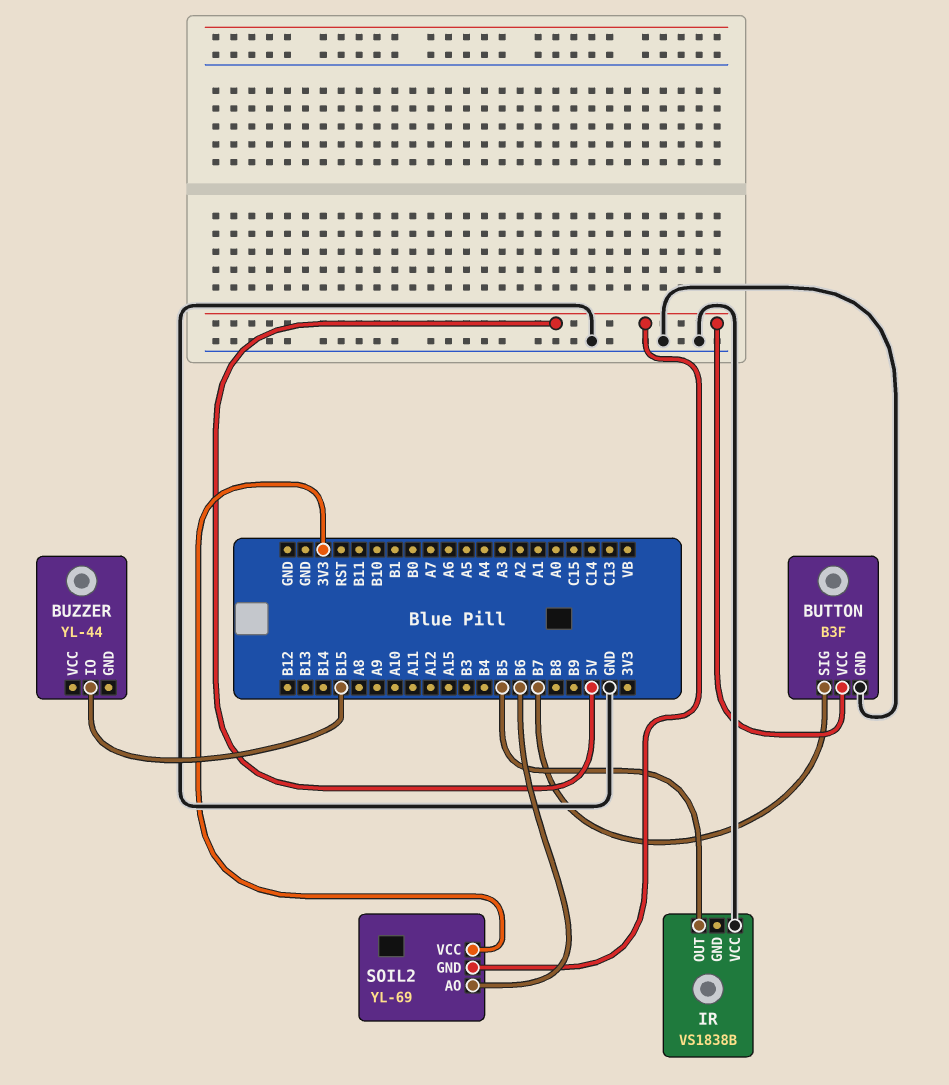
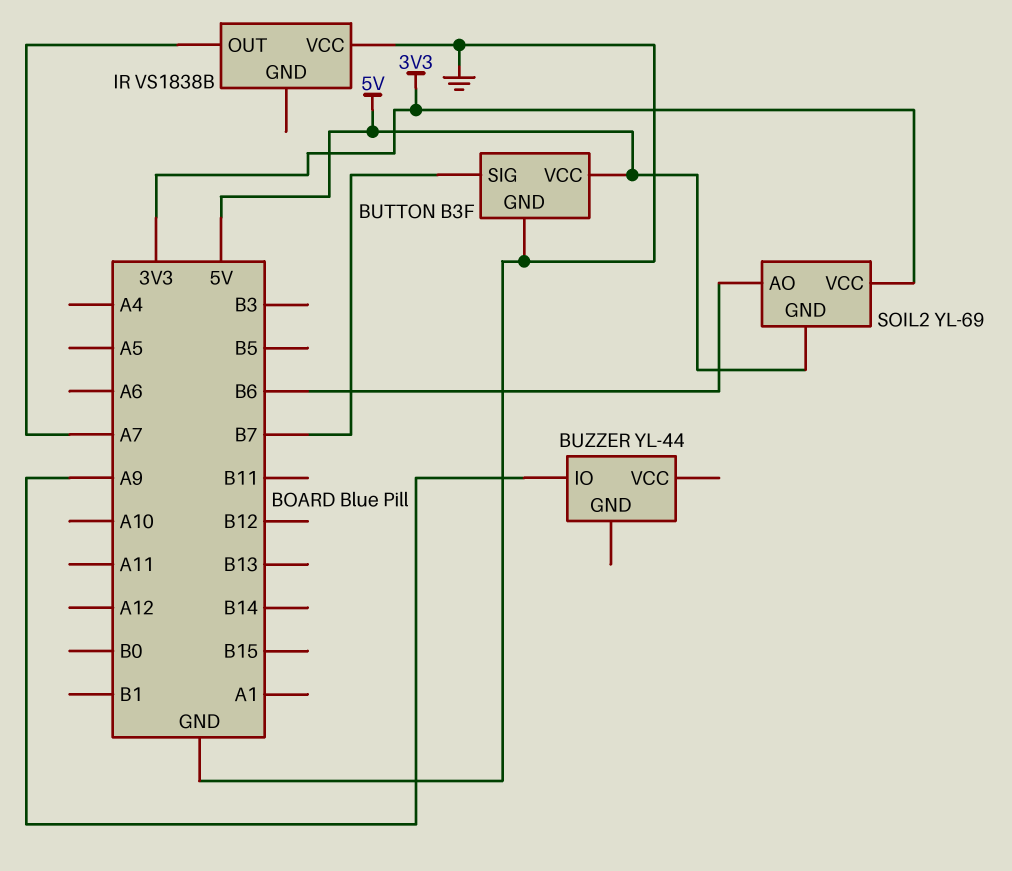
BUZZER pin IO: B15 -> A9
IR pin OUT: B5 -> A7

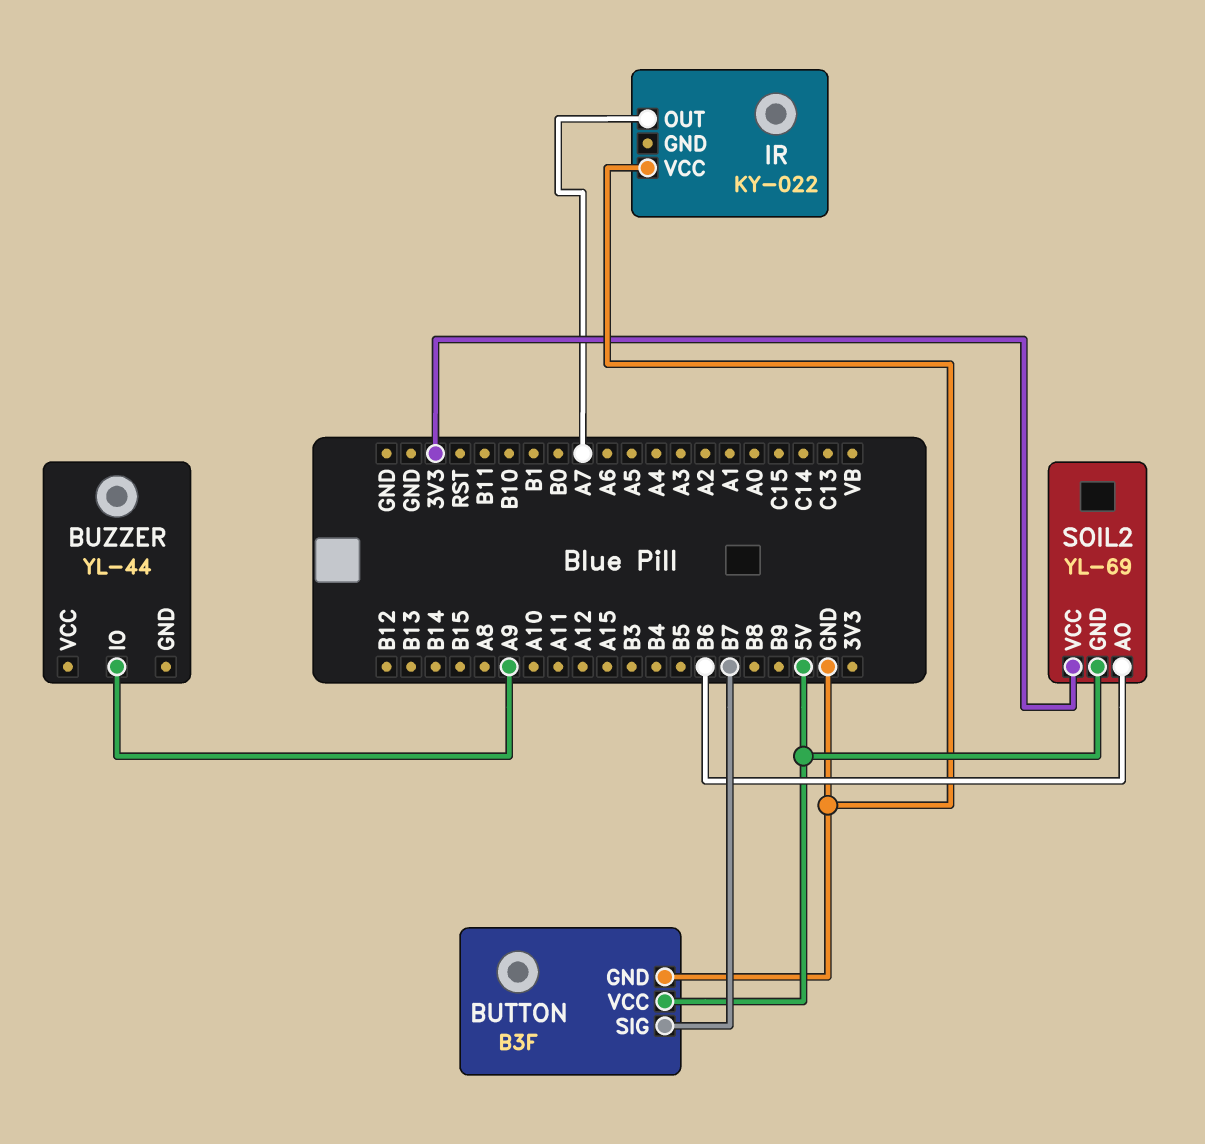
IR: VS1838B -> KY-022

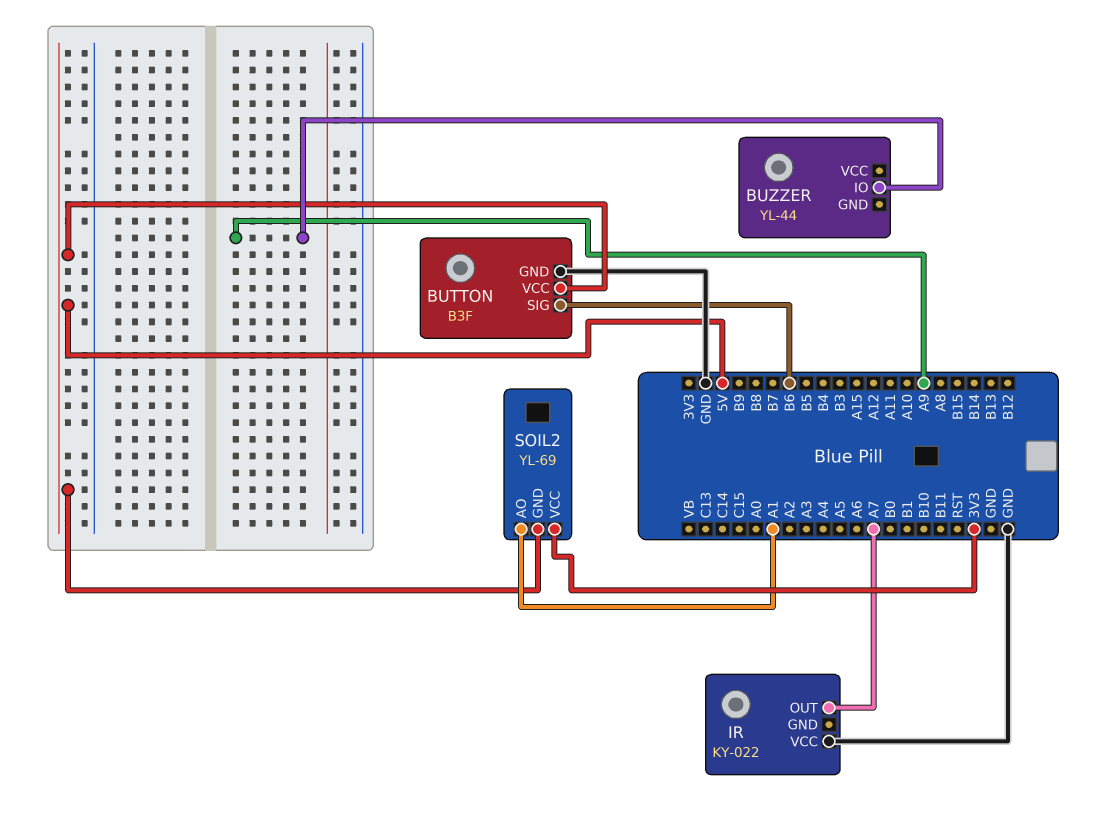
BUTTON pin SIG: B7 -> B6
SOIL2 pin AO: B6 -> A1

